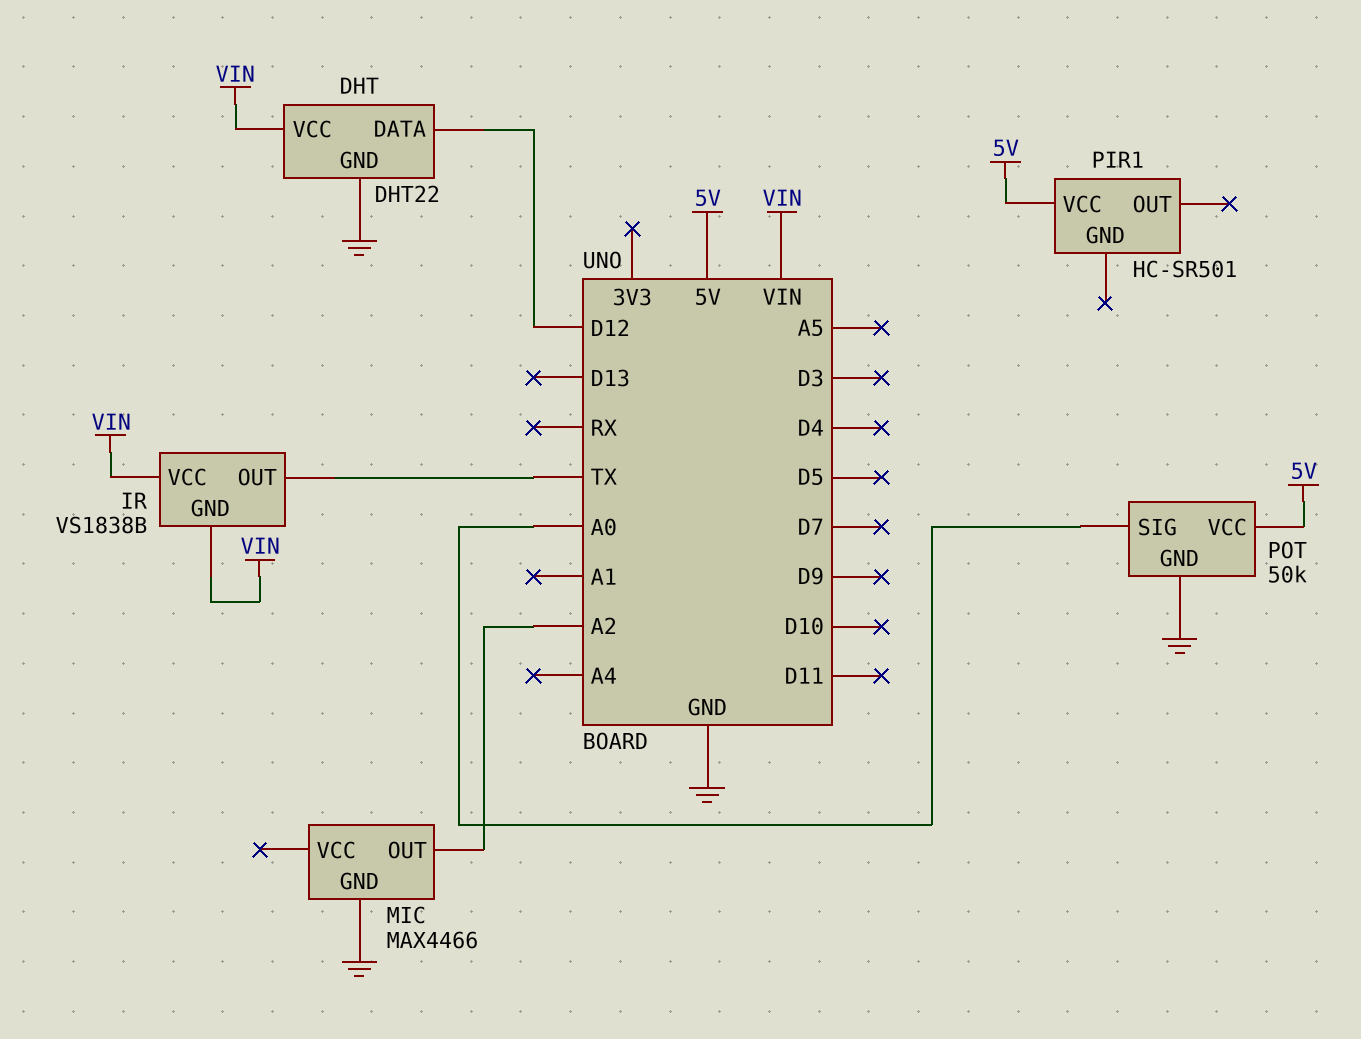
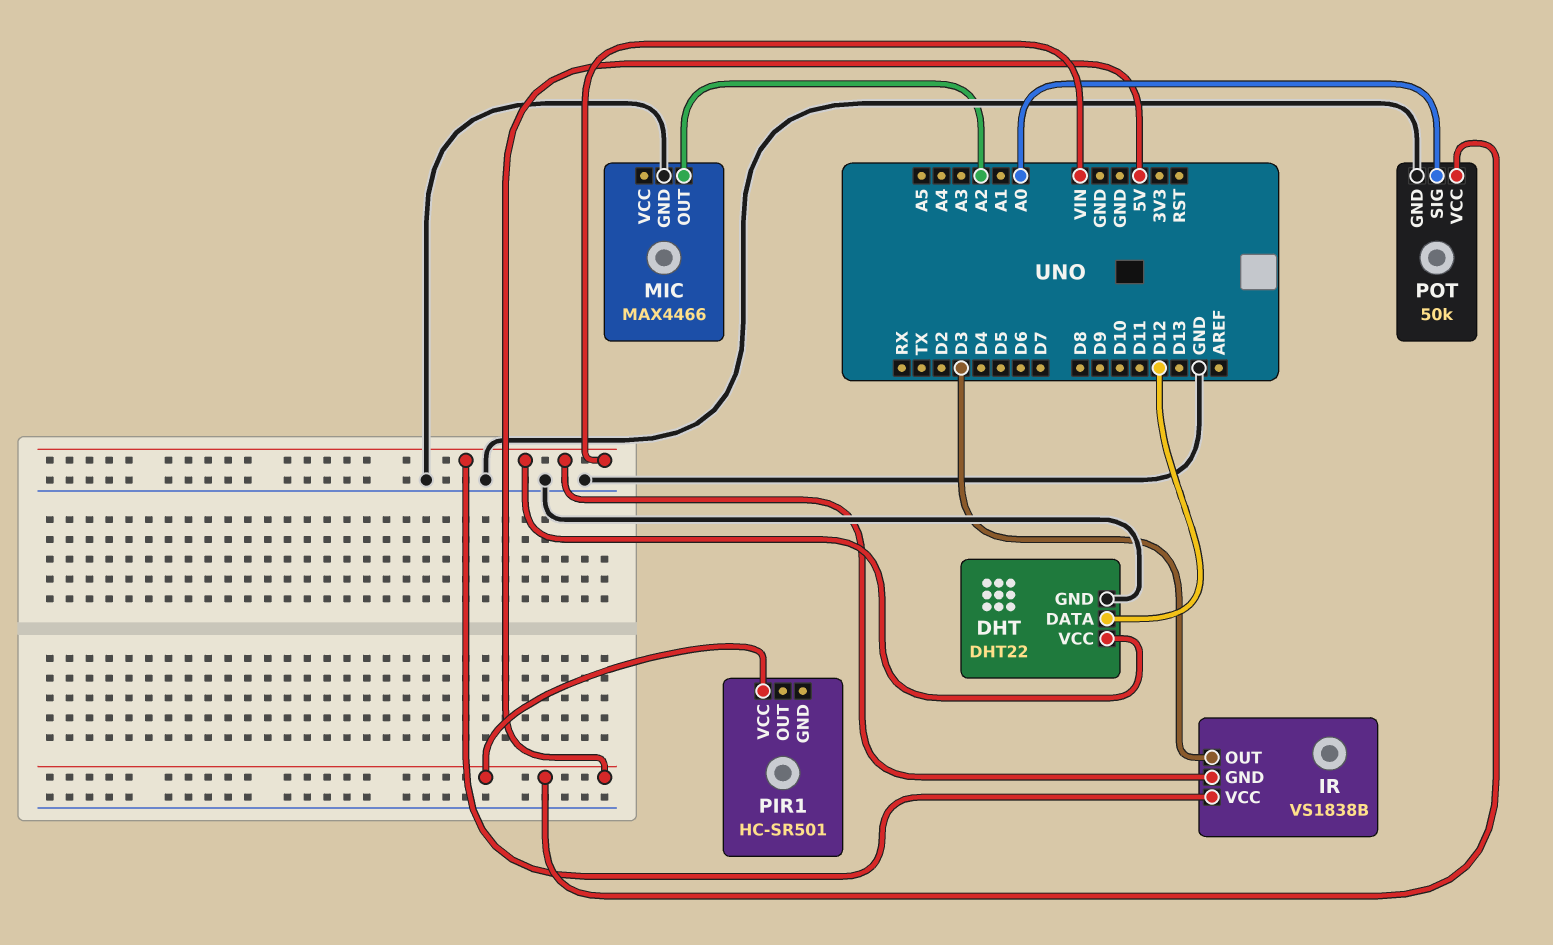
IR pin OUT: TX -> D3

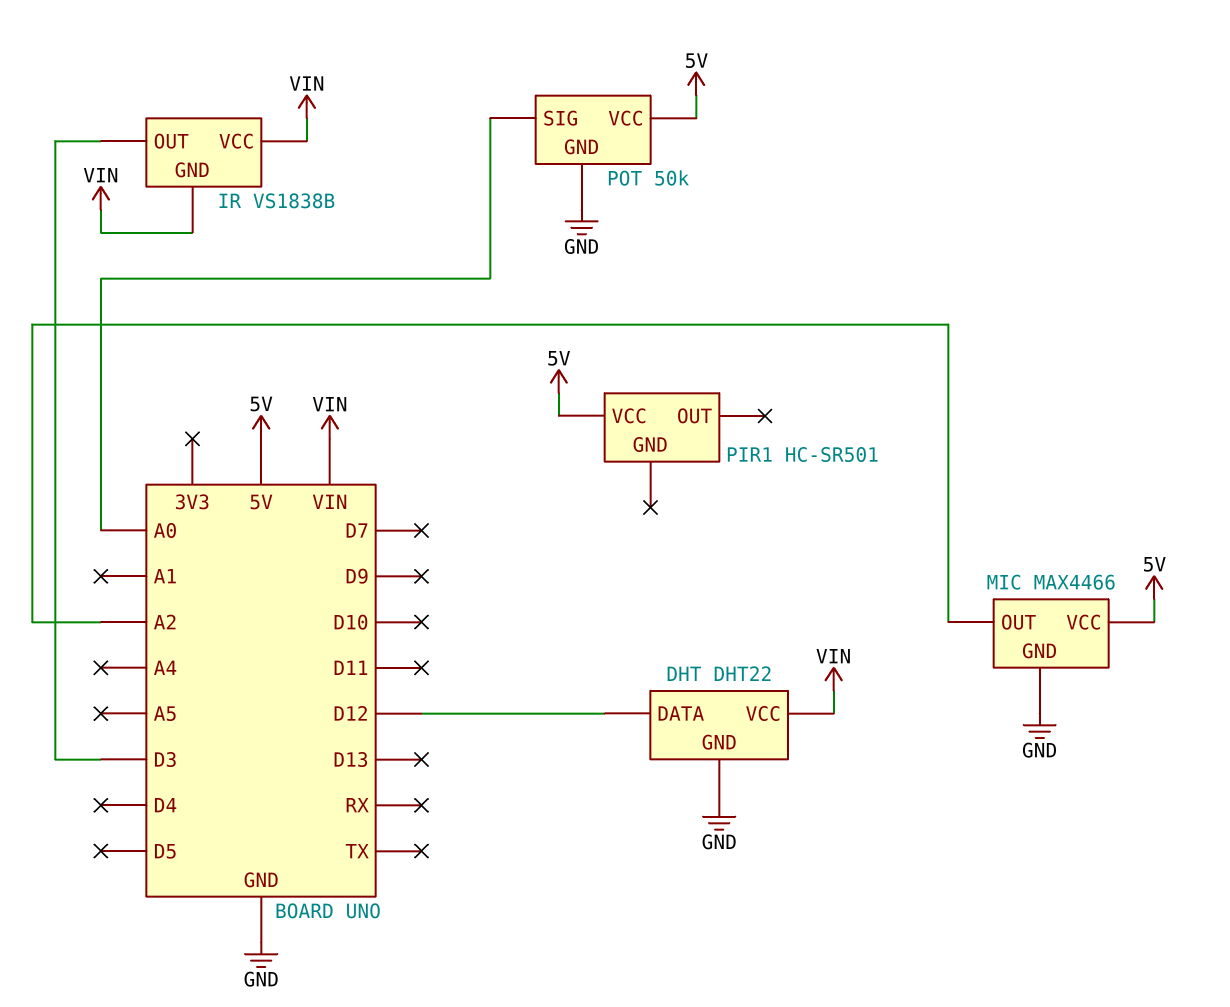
MIC pin VCC: none -> 5V

